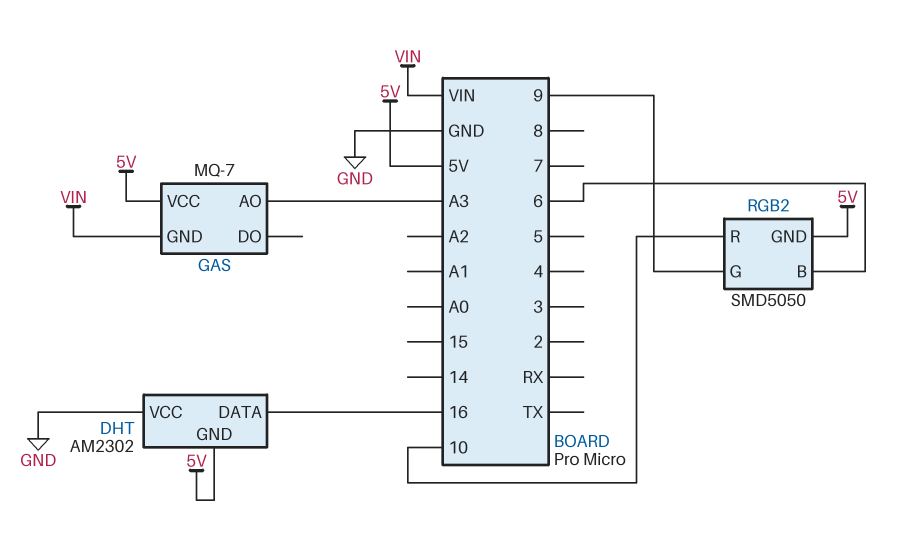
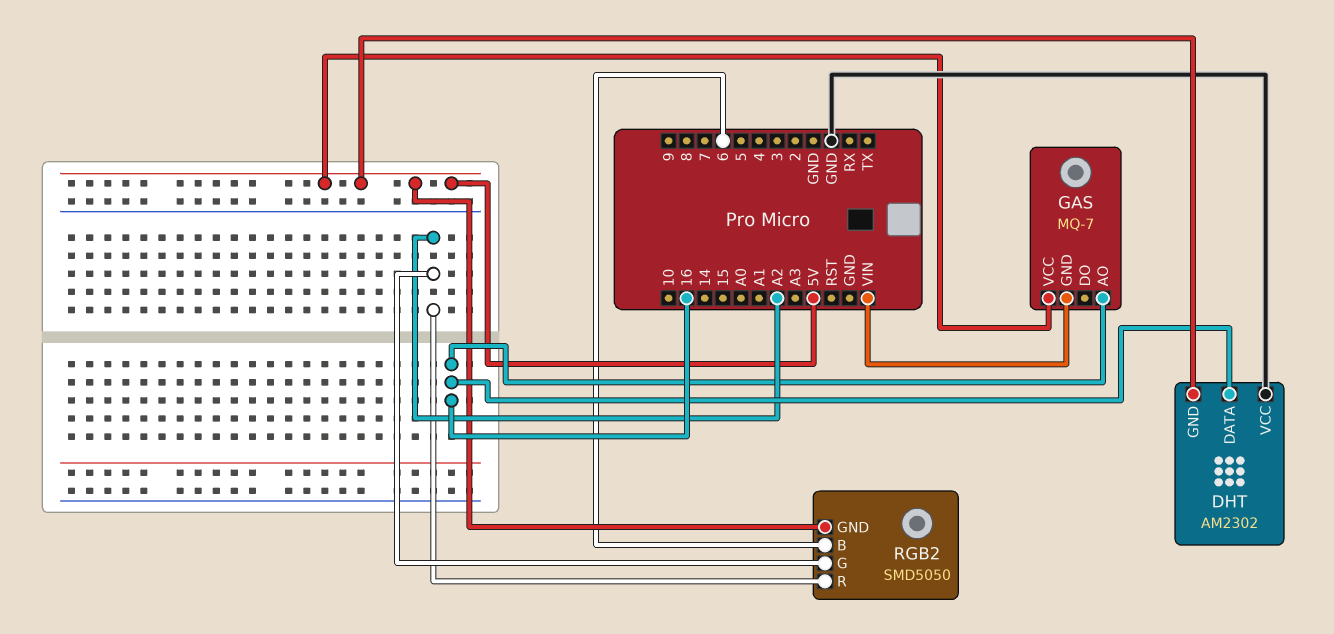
GAS pin AO: A3 -> 16
RGB2 pin G: 9 -> A2
RGB2 pin R: 10 -> A2

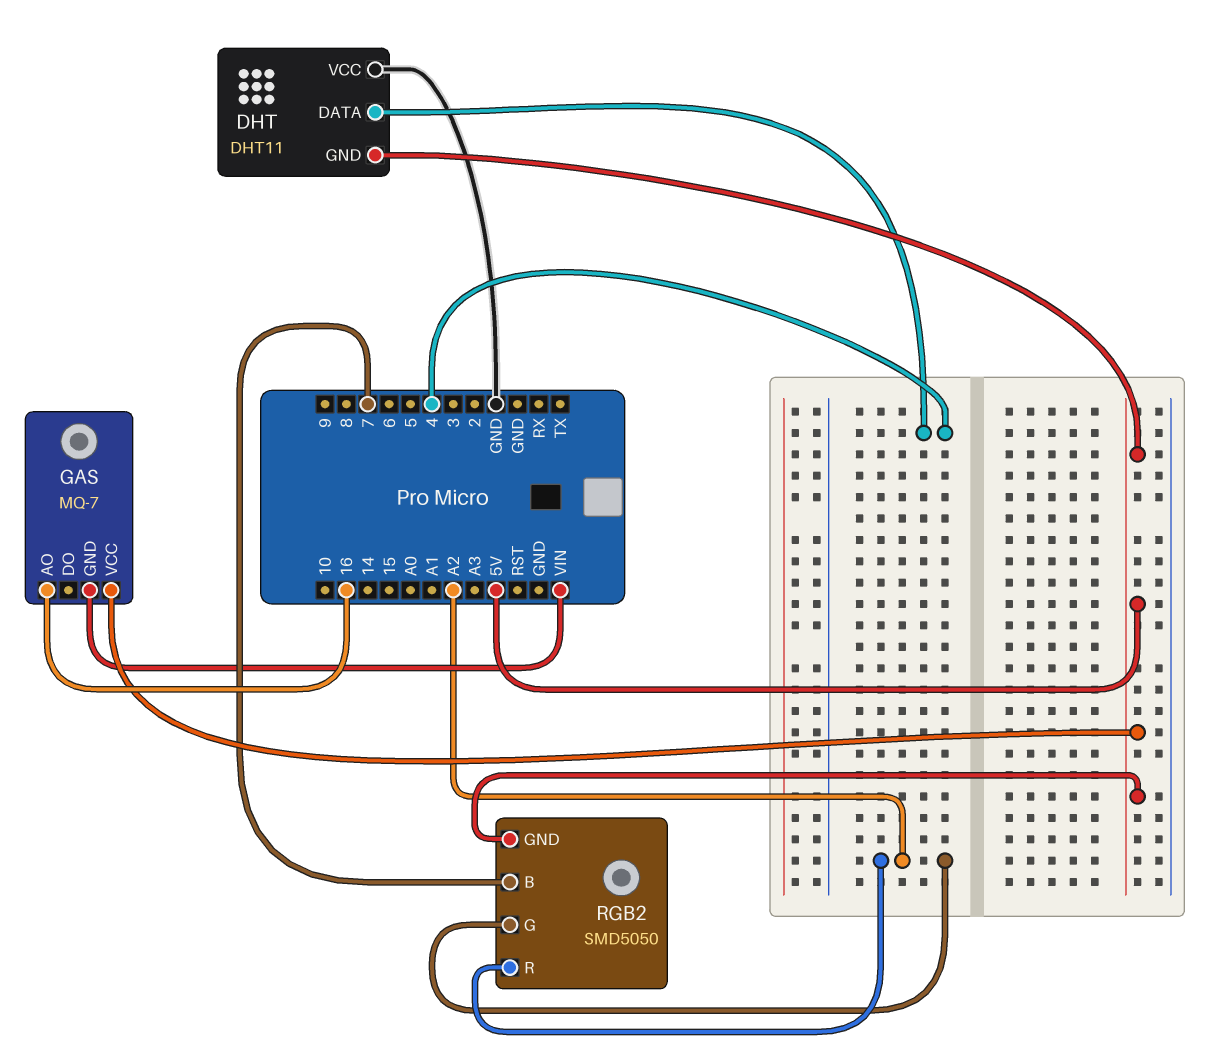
DHT: AM2302 -> DHT11
DHT pin DATA: 16 -> 4
RGB2 pin B: 6 -> 7

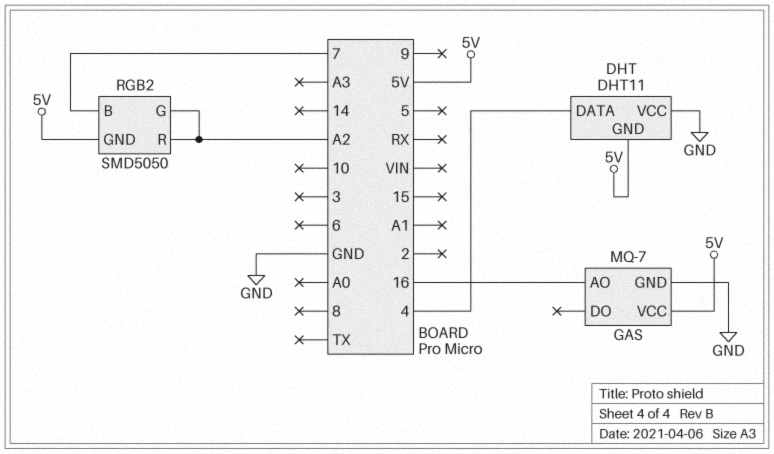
GAS pin GND: VIN -> GND

